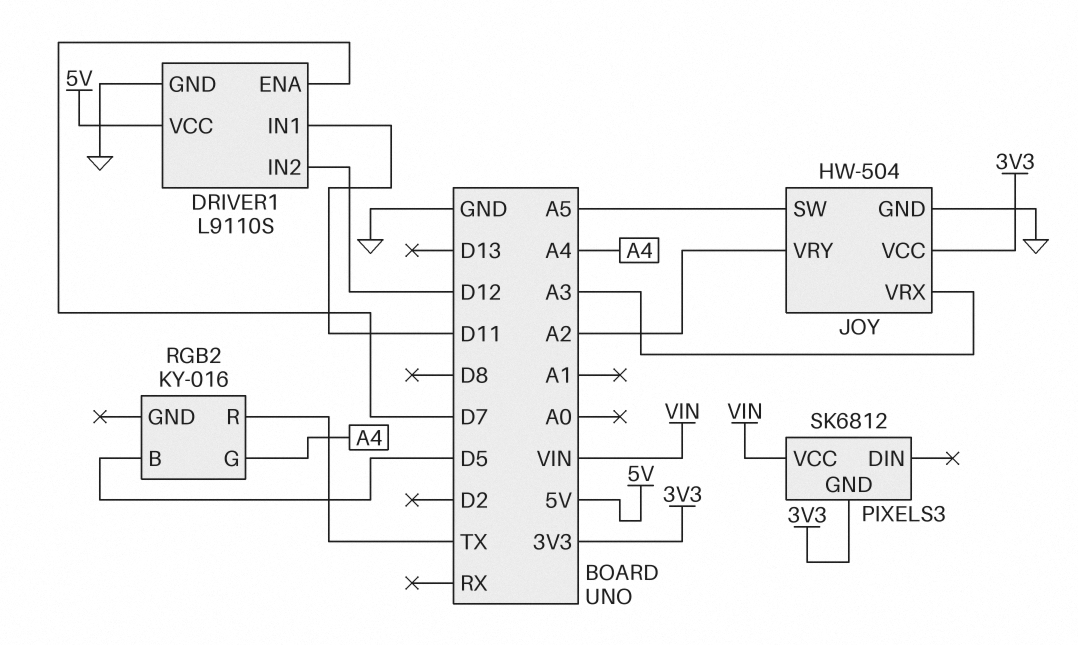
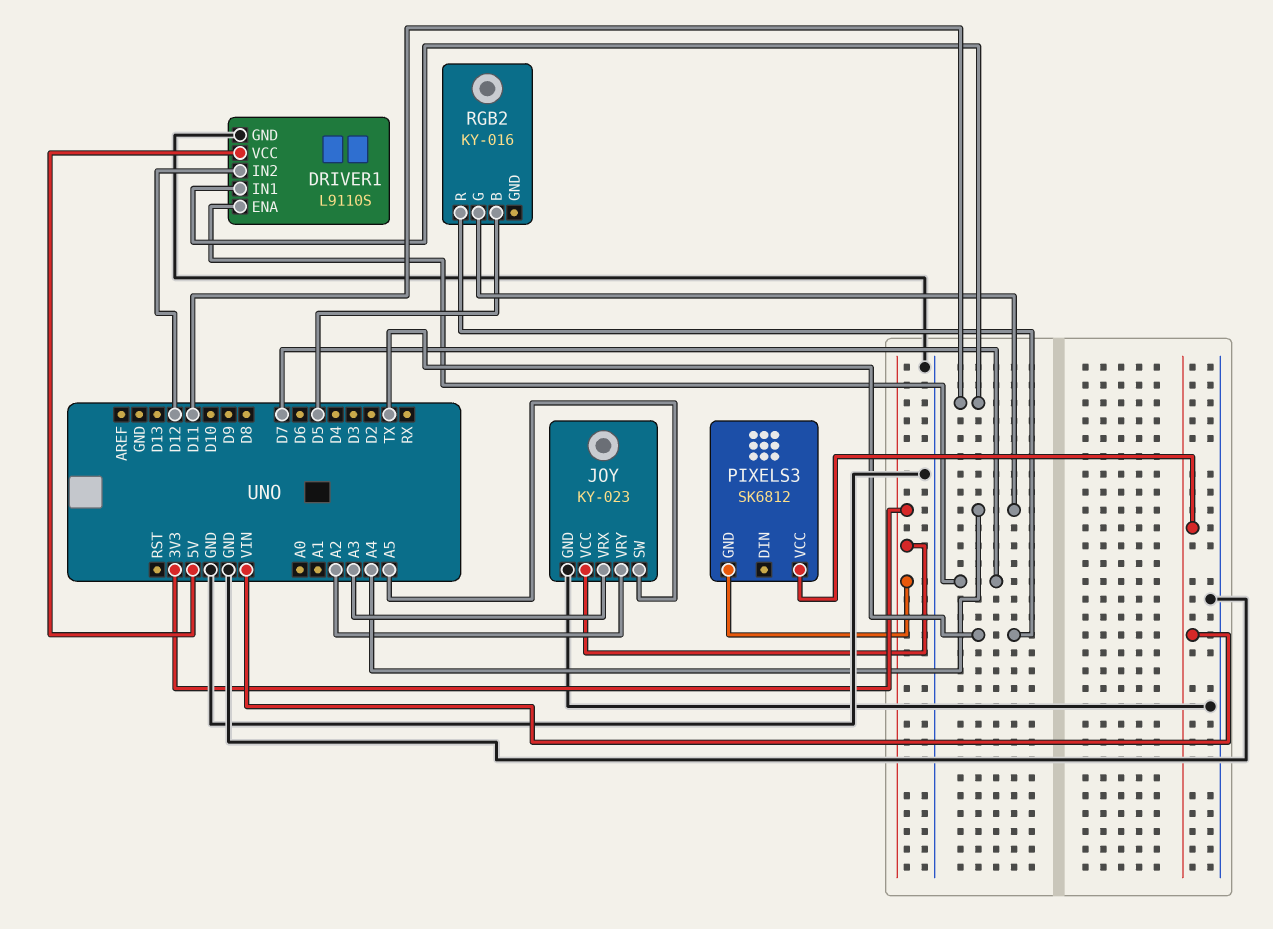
JOY: HW-504 -> KY-023

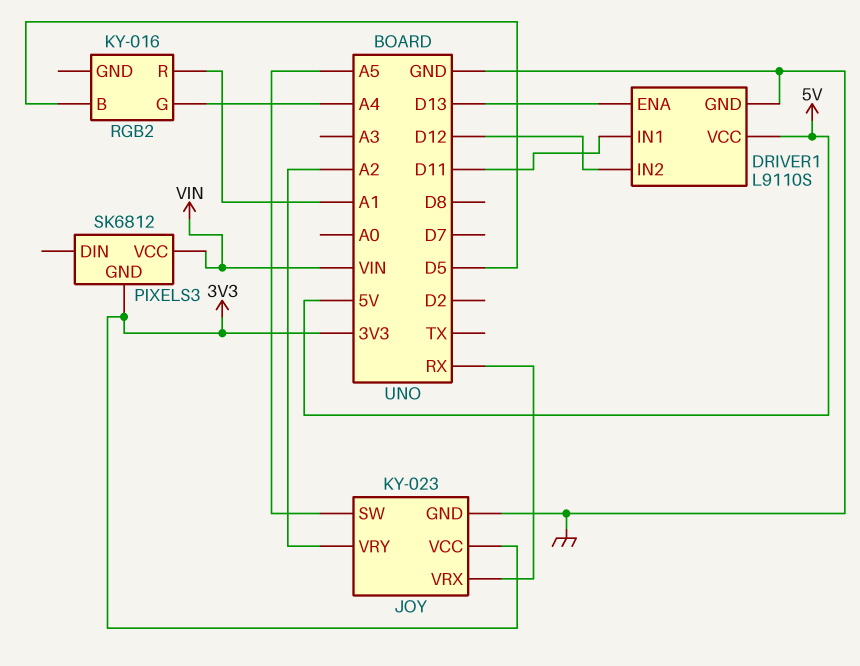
DRIVER1 pin ENA: D7 -> D13
JOY pin VRX: A3 -> RX
RGB2 pin R: TX -> A1

